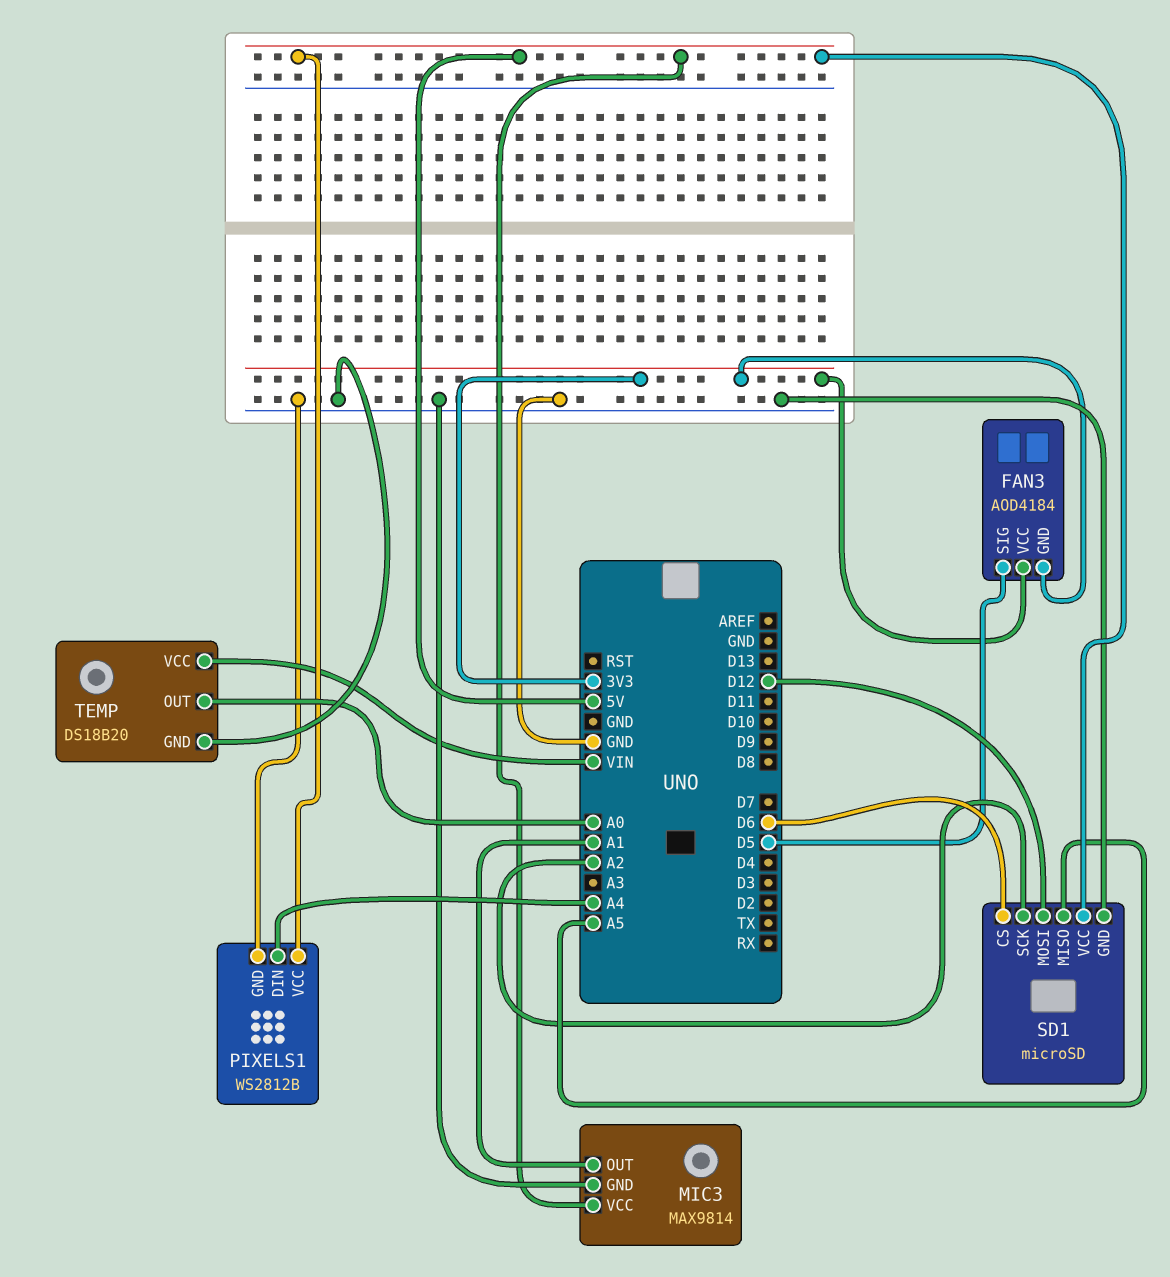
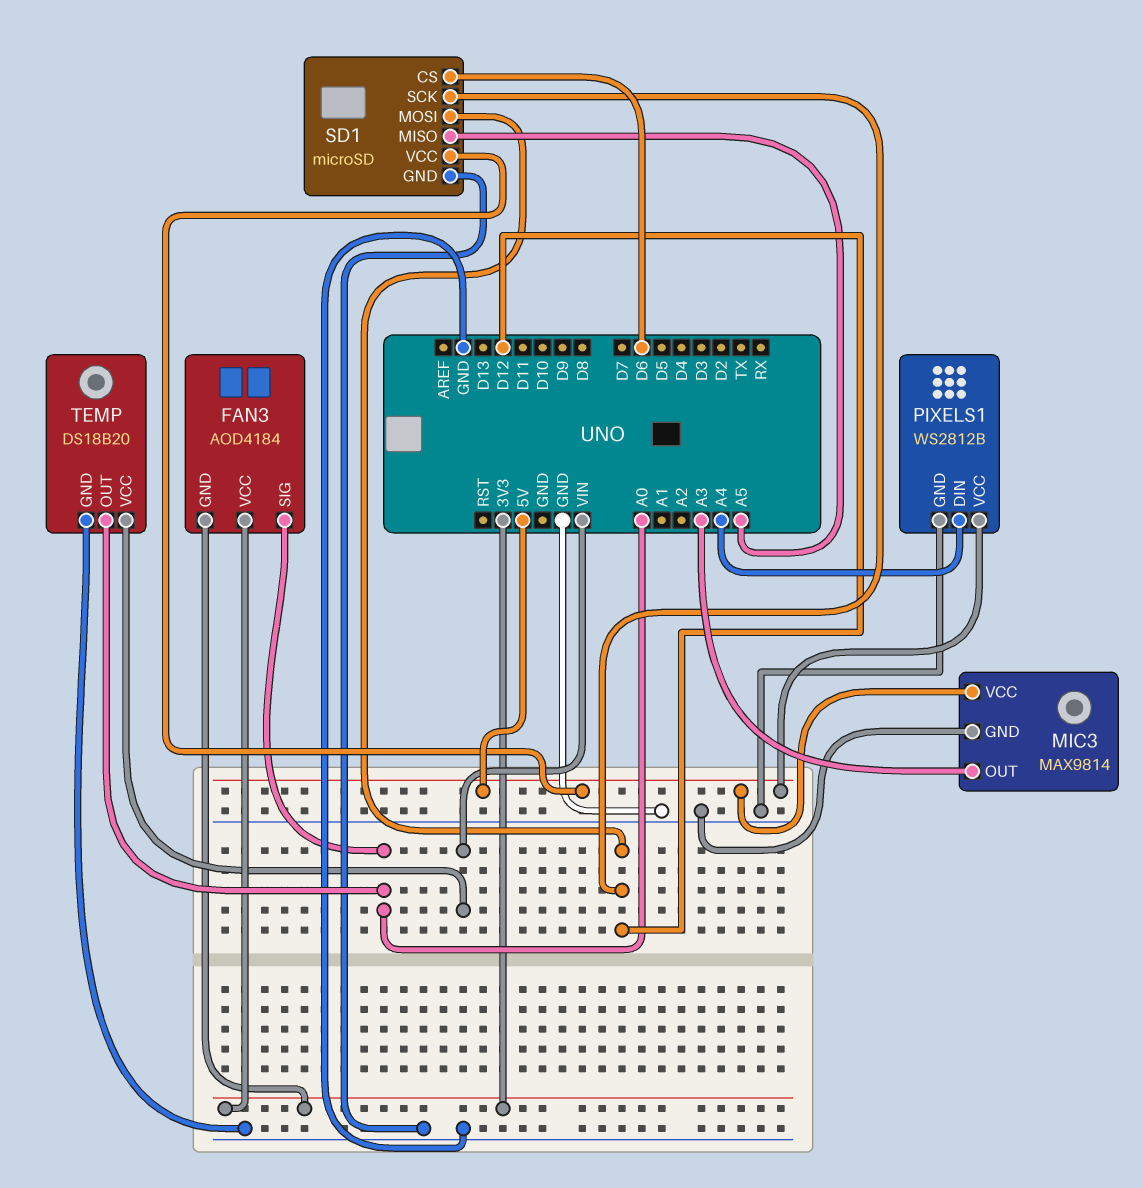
FAN3 pin SIG: D5 -> A0
MIC3 pin OUT: A1 -> A3
SD1 pin SCK: A2 -> D12

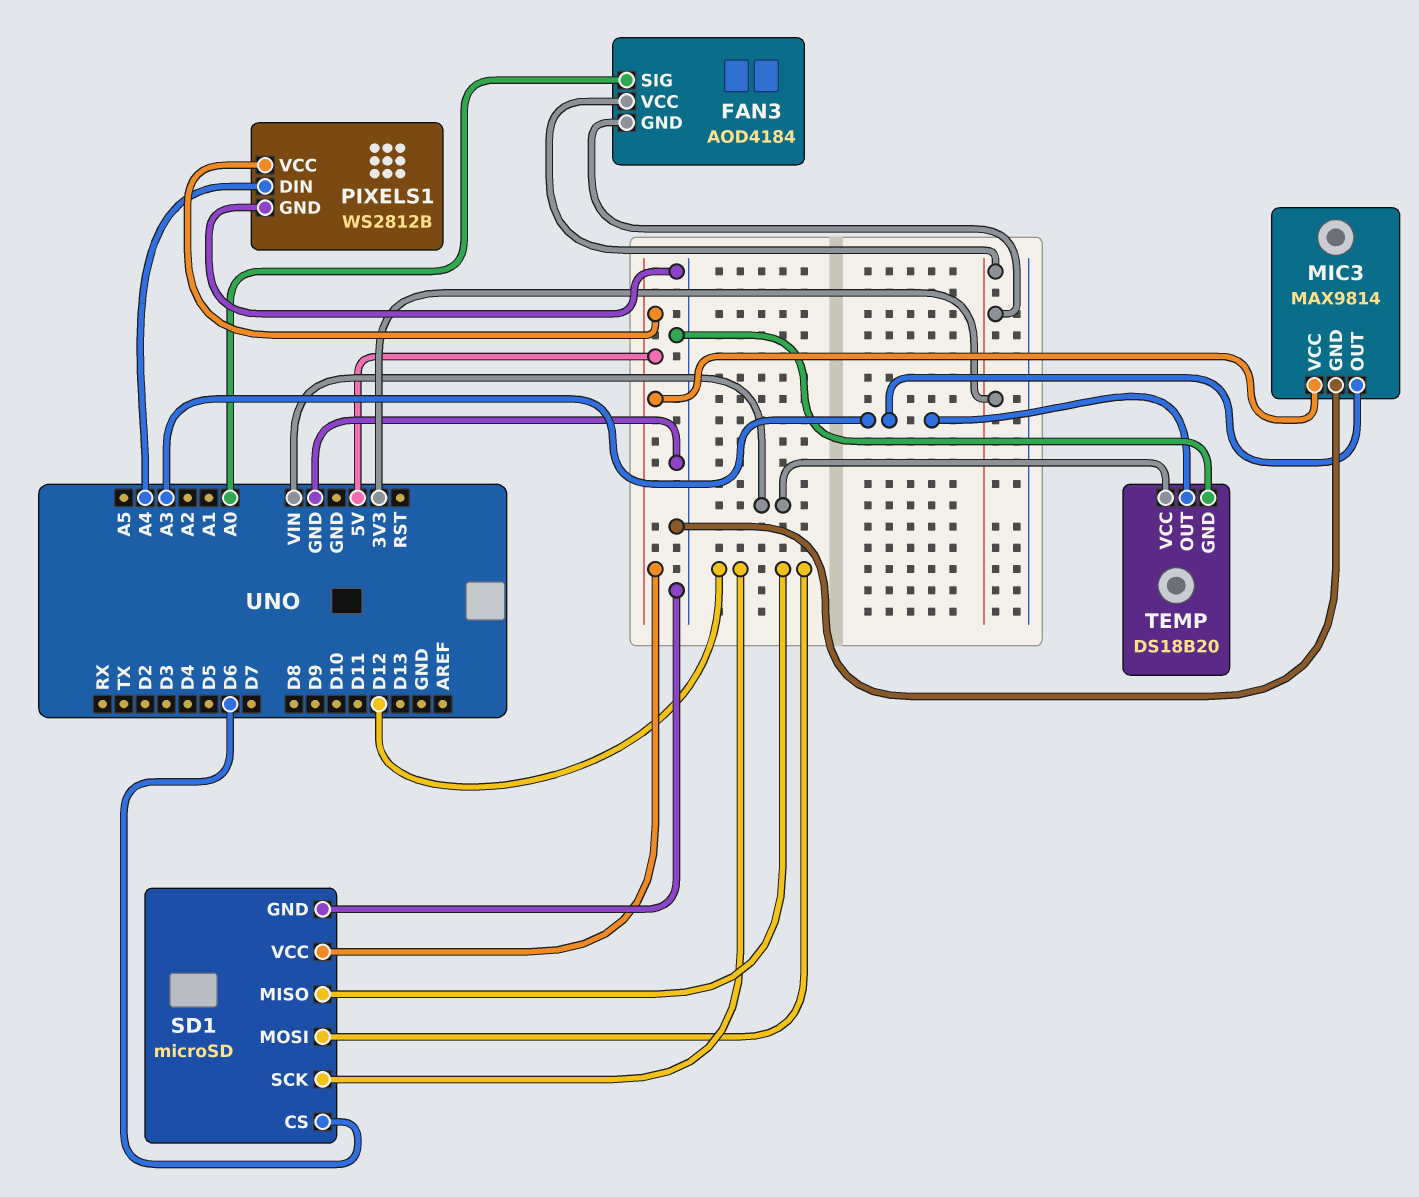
SD1 pin MISO: A5 -> D12
TEMP pin OUT: A0 -> A3

